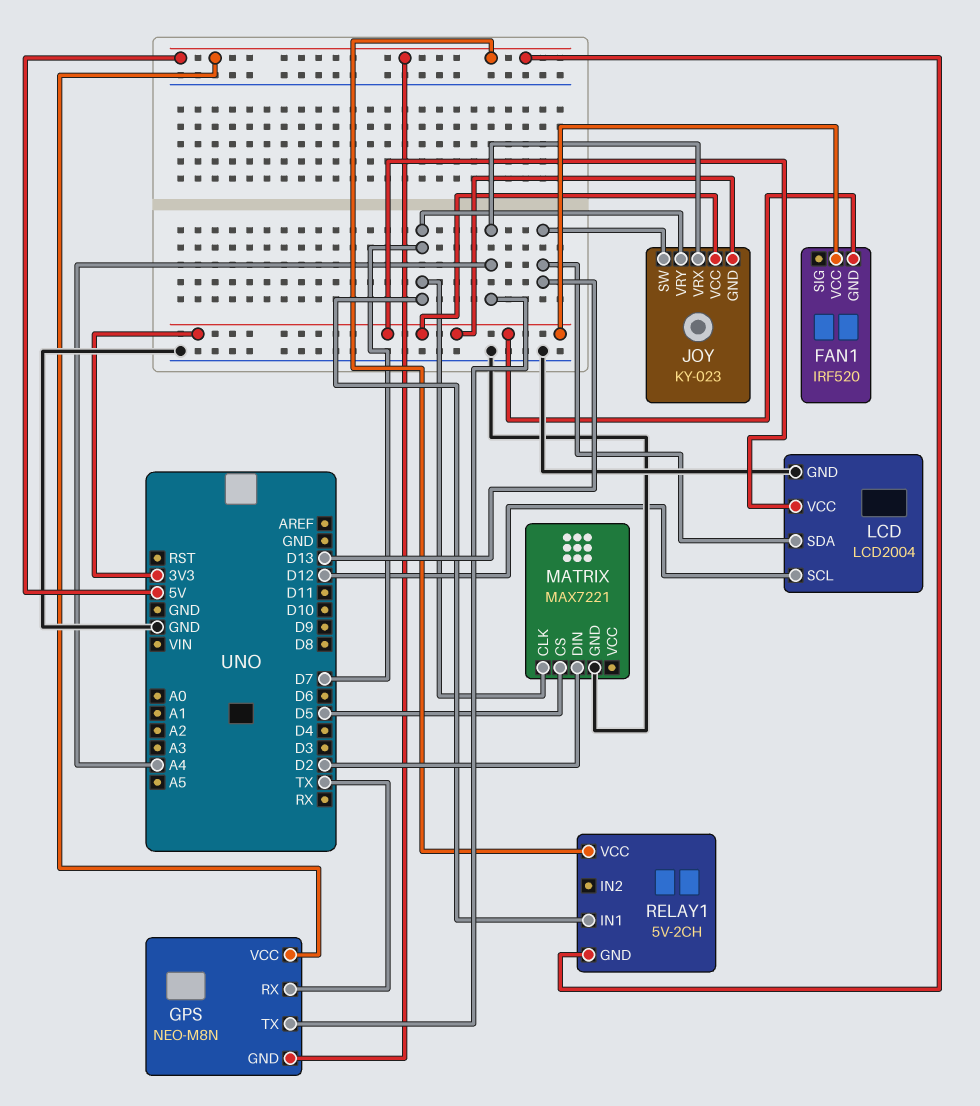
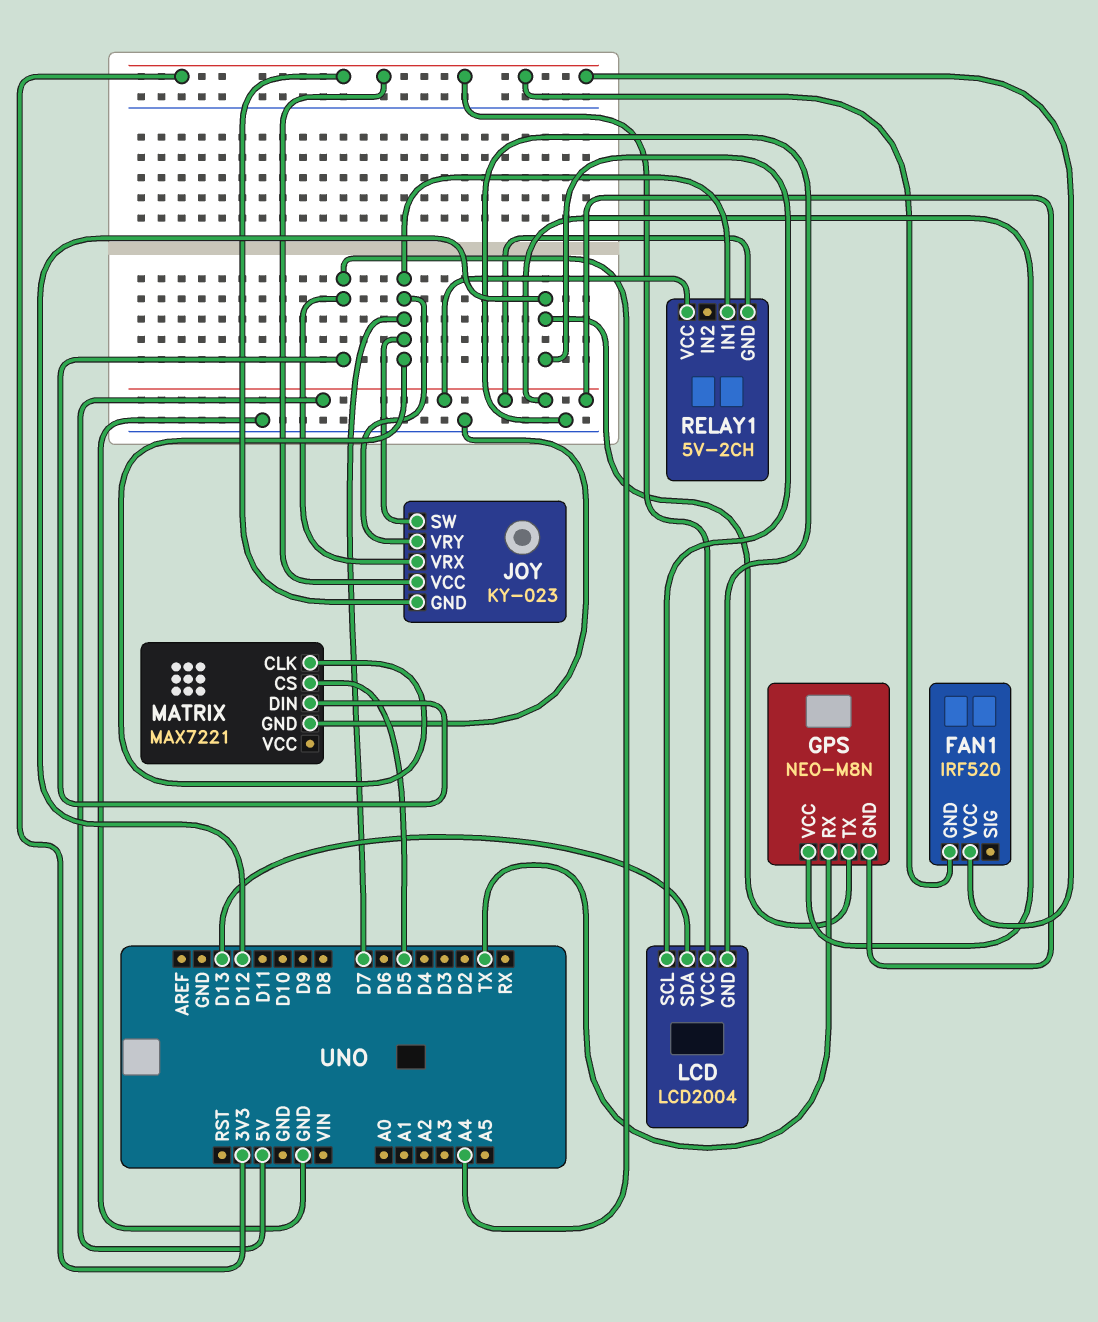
GPS pin TX: A4 -> D12
JOY pin SW: D13 -> D7
MATRIX pin DIN: D2 -> A4

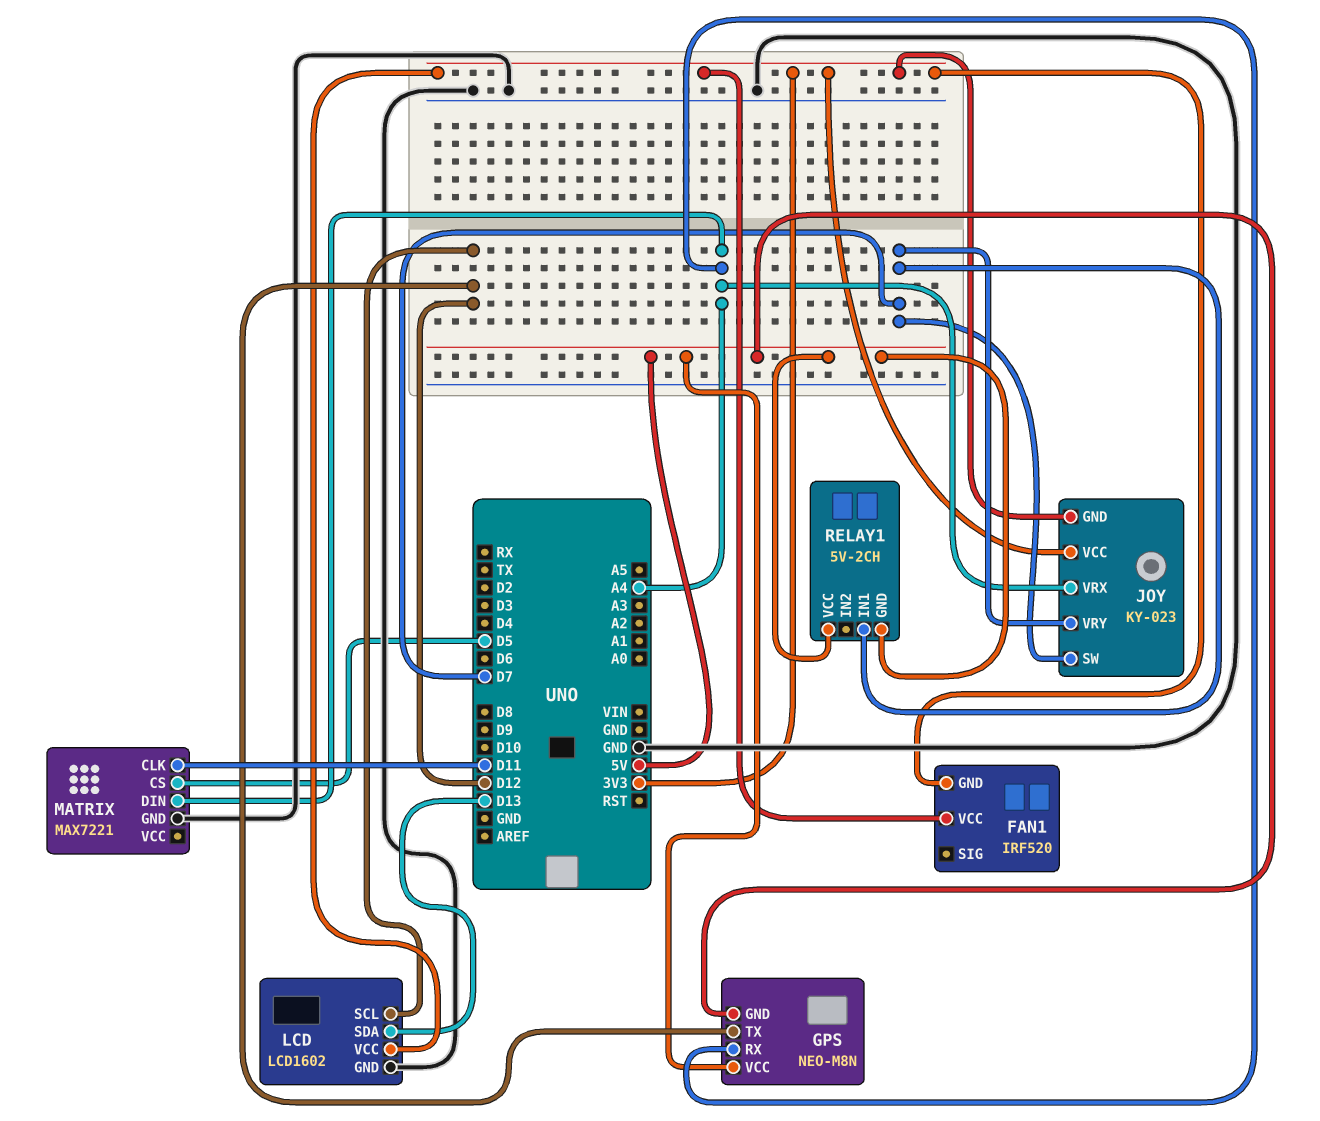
GPS pin RX: TX -> A4
LCD: LCD2004 -> LCD1602
MATRIX pin CLK: D7 -> D11

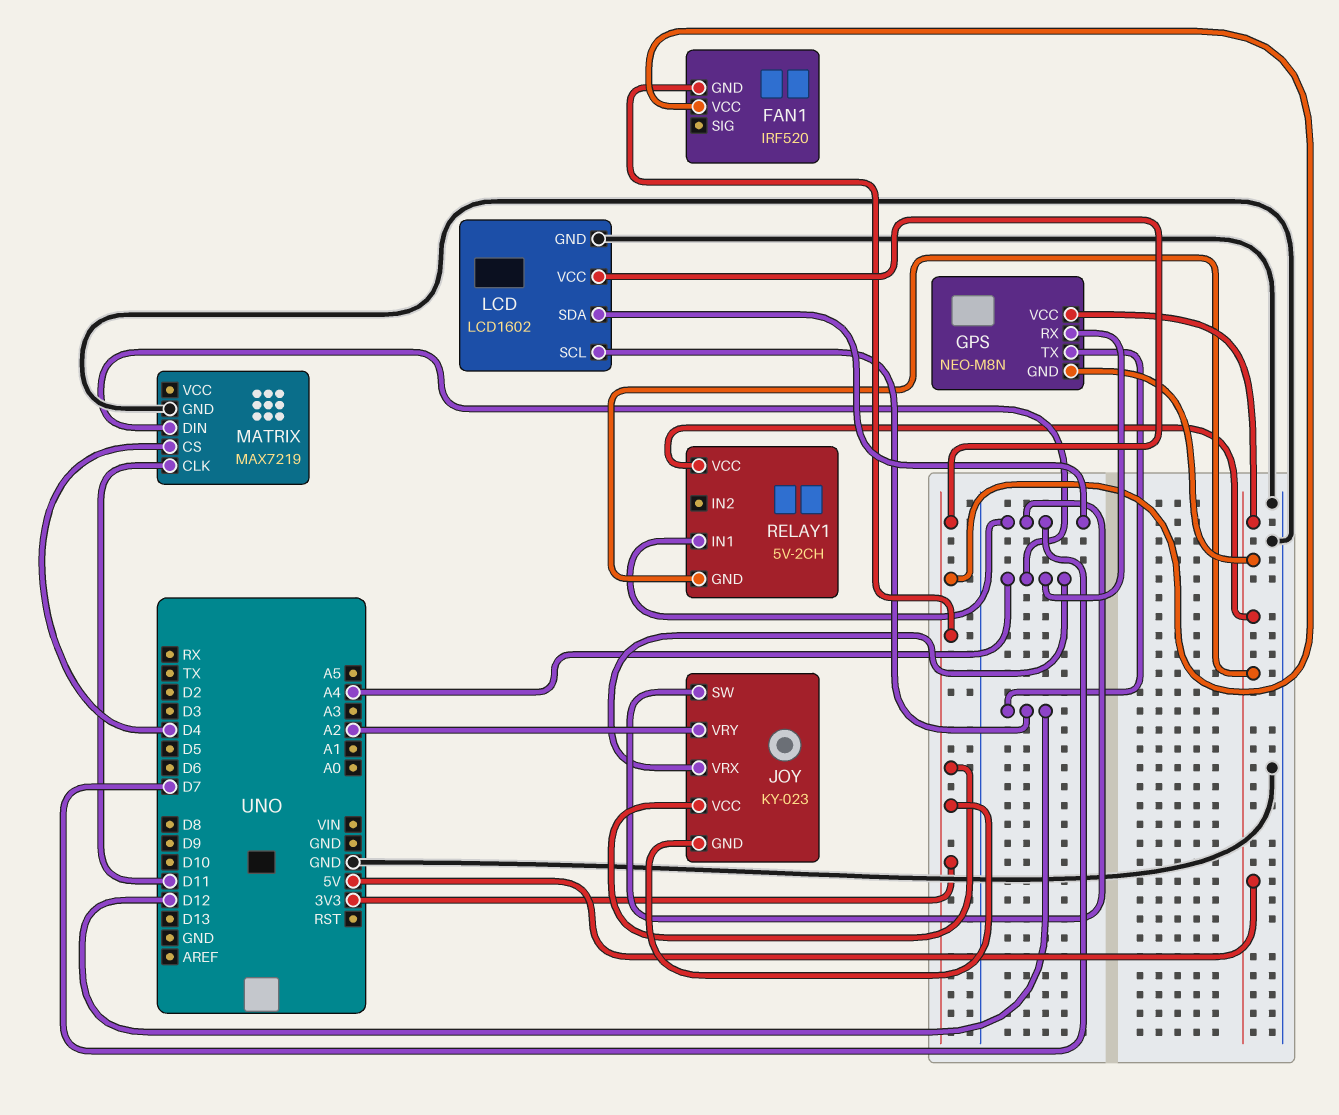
JOY pin VRY: D7 -> A2
LCD pin SDA: D13 -> D7
MATRIX: MAX7221 -> MAX7219
MATRIX pin CS: D5 -> D4

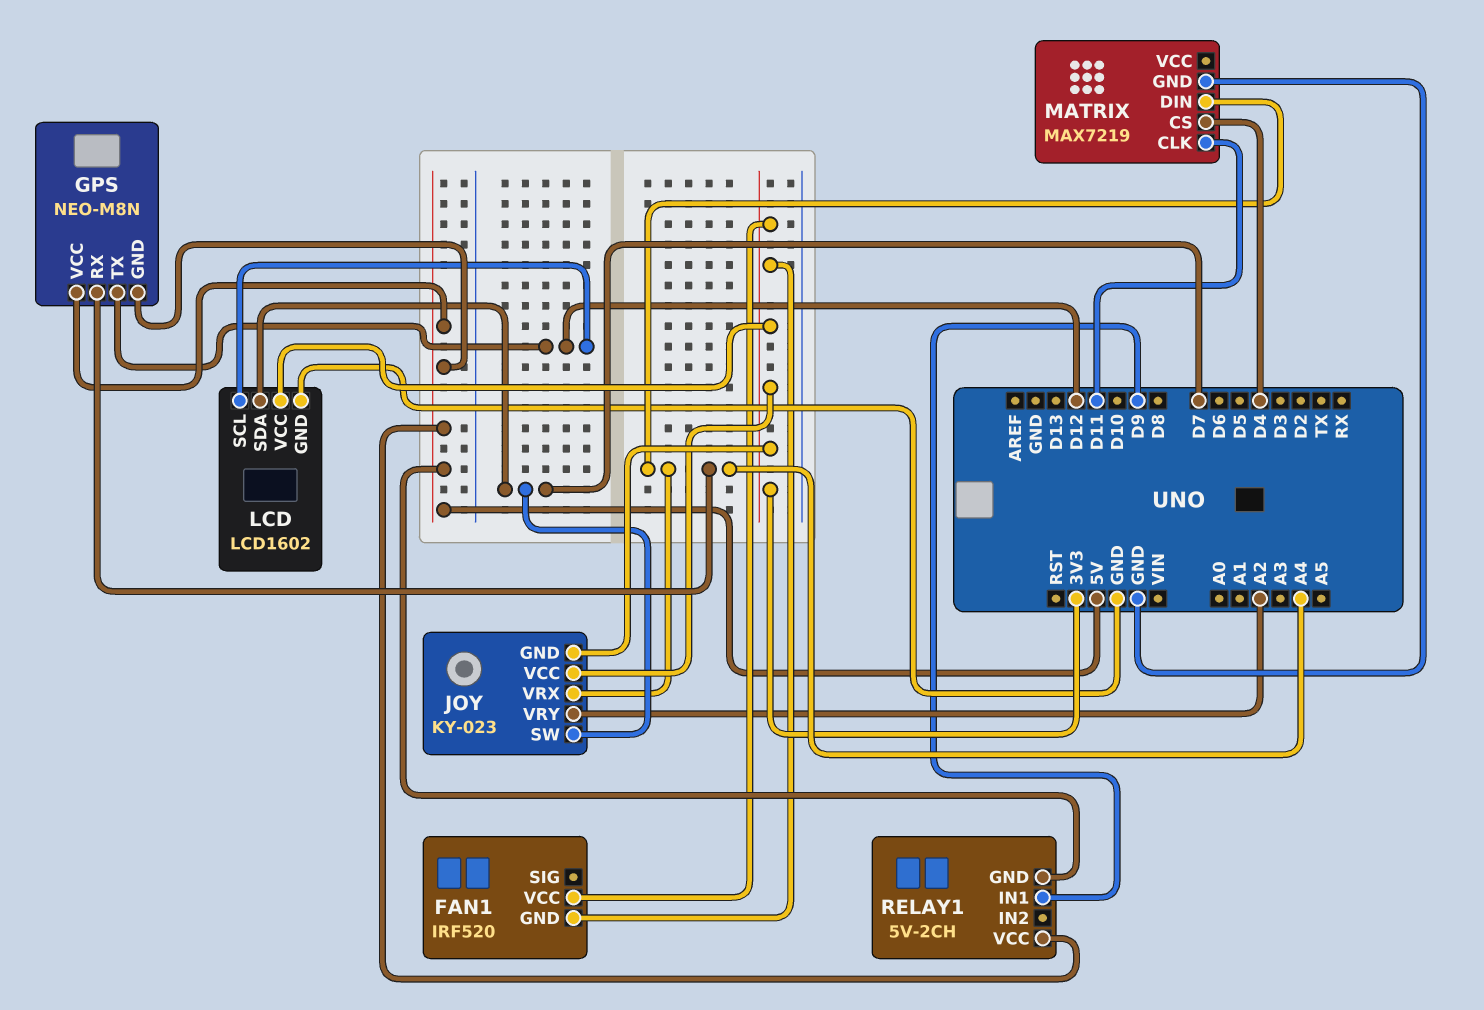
RELAY1 pin IN1: D7 -> D9

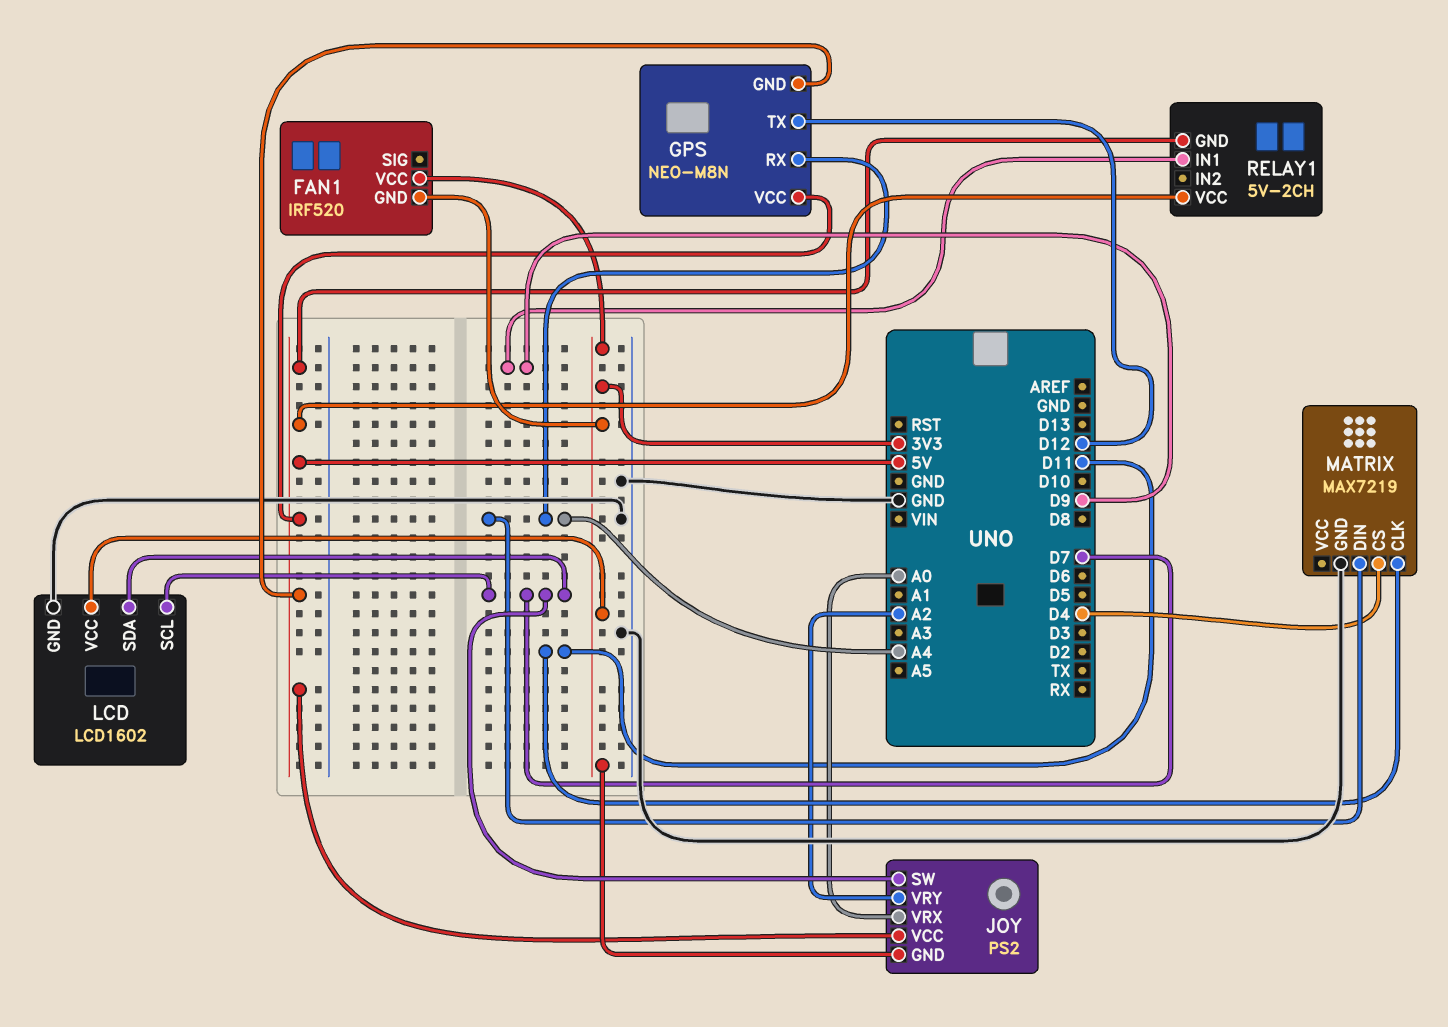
JOY: KY-023 -> PS2
JOY pin VCC: 3V3 -> 5V
JOY pin VRX: A4 -> A0
LCD pin SCL: D12 -> D7

